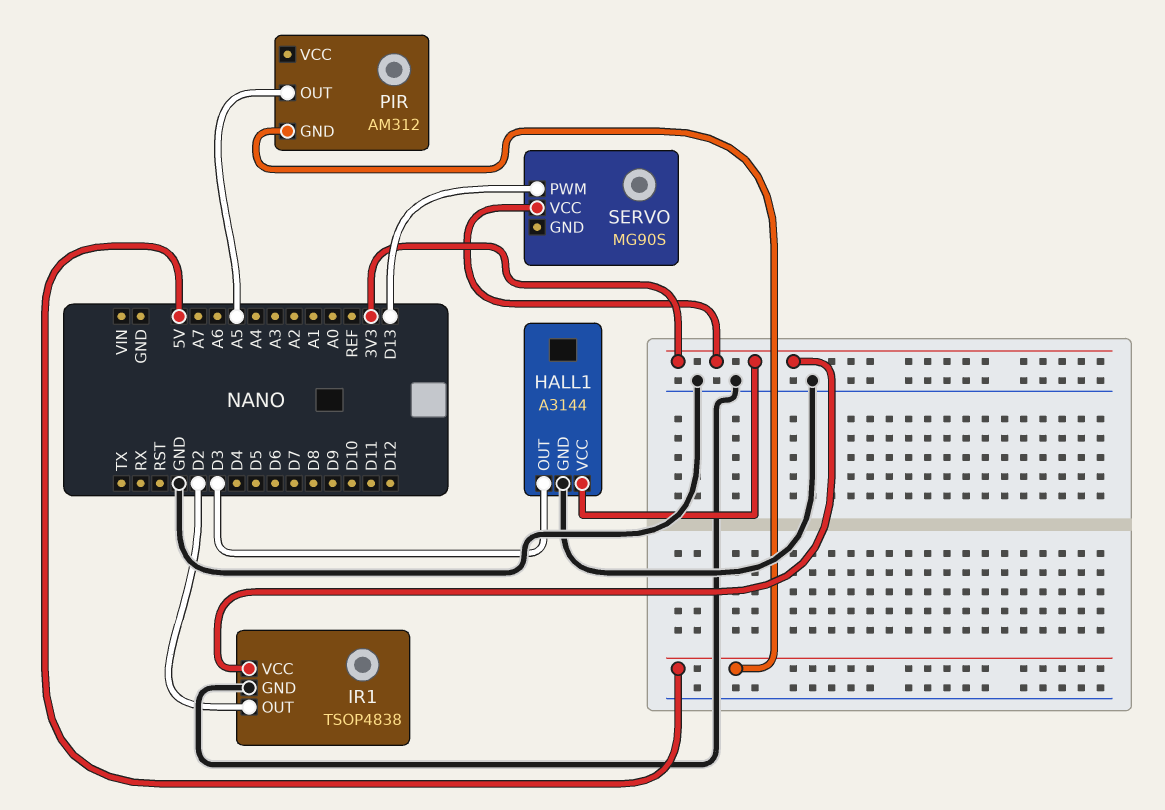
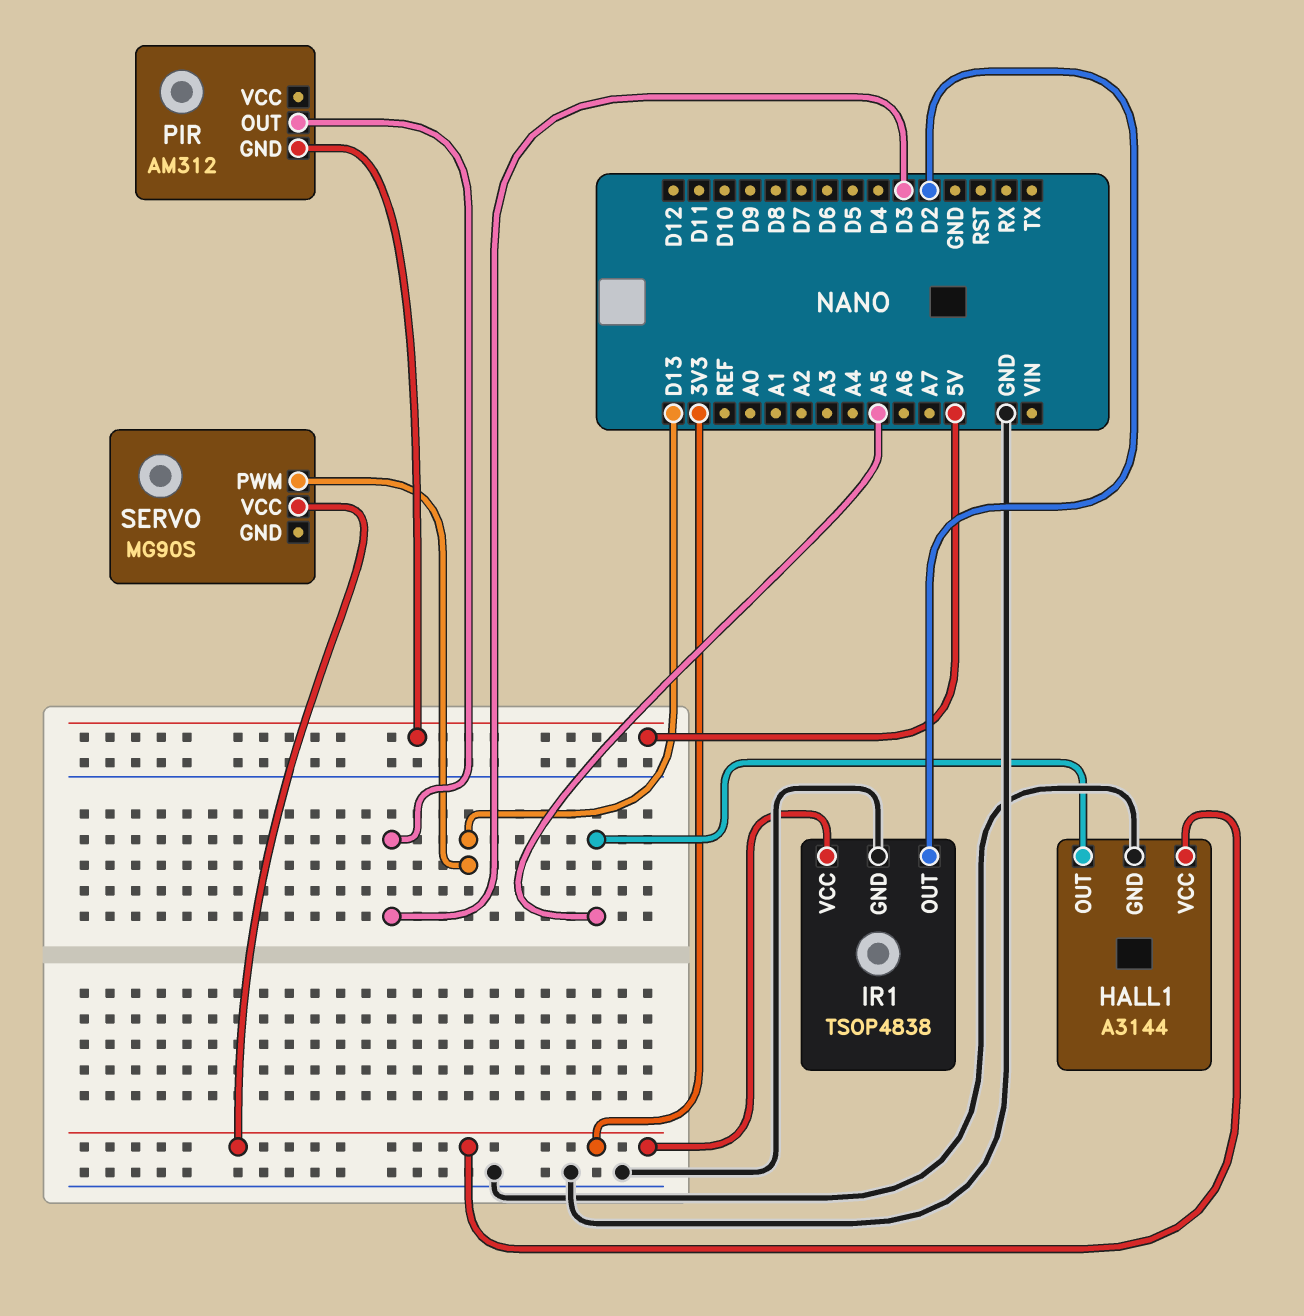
HALL1 pin OUT: D3 -> A5
PIR pin OUT: A5 -> D3

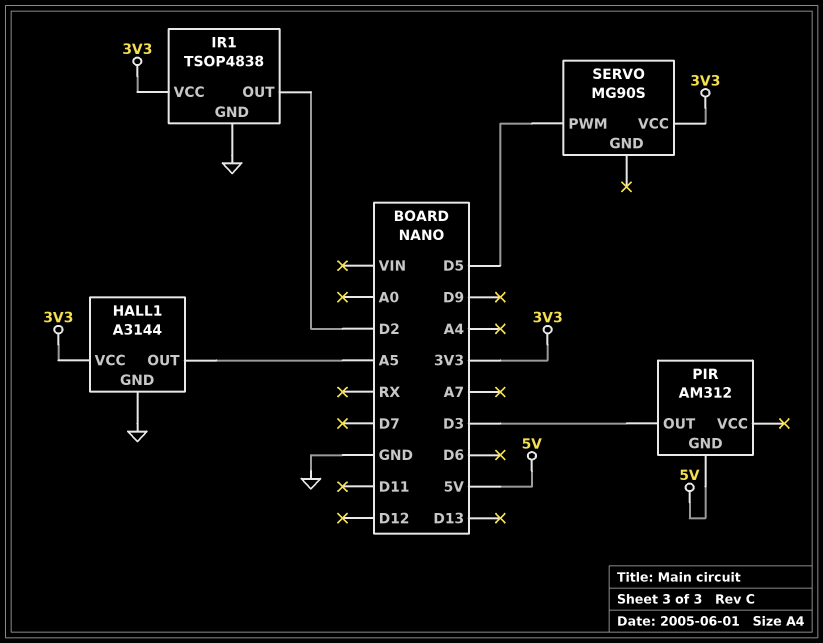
SERVO pin PWM: D13 -> D5

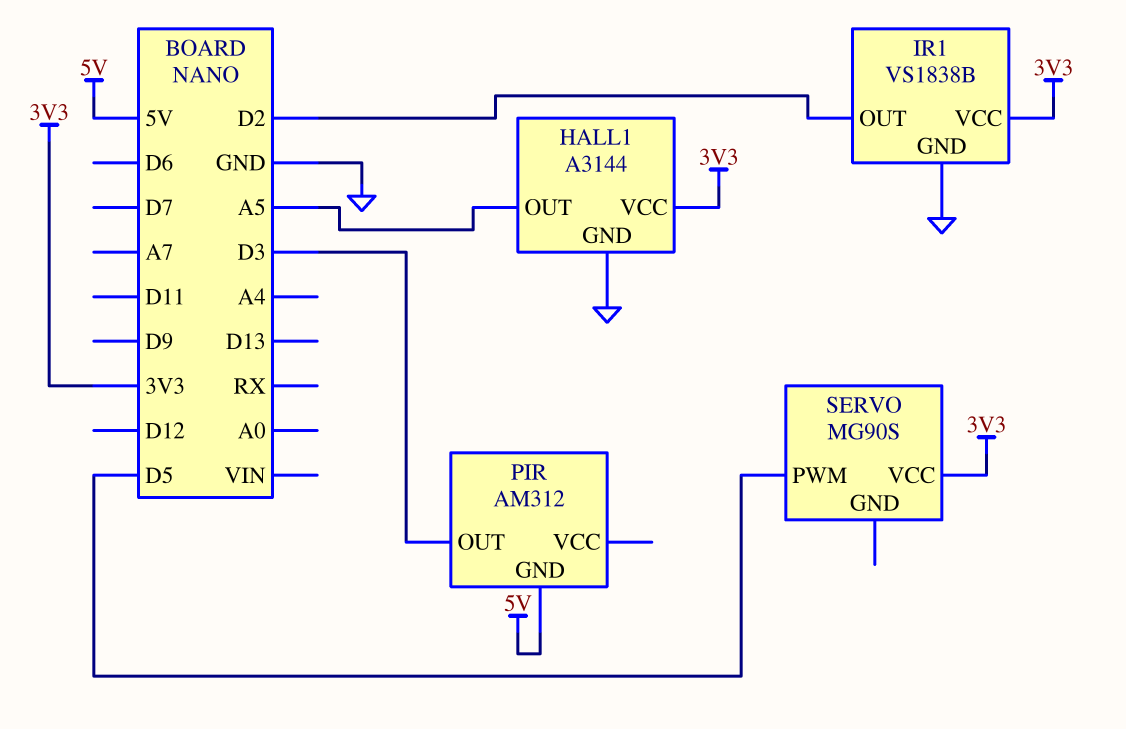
IR1: TSOP4838 -> VS1838B

